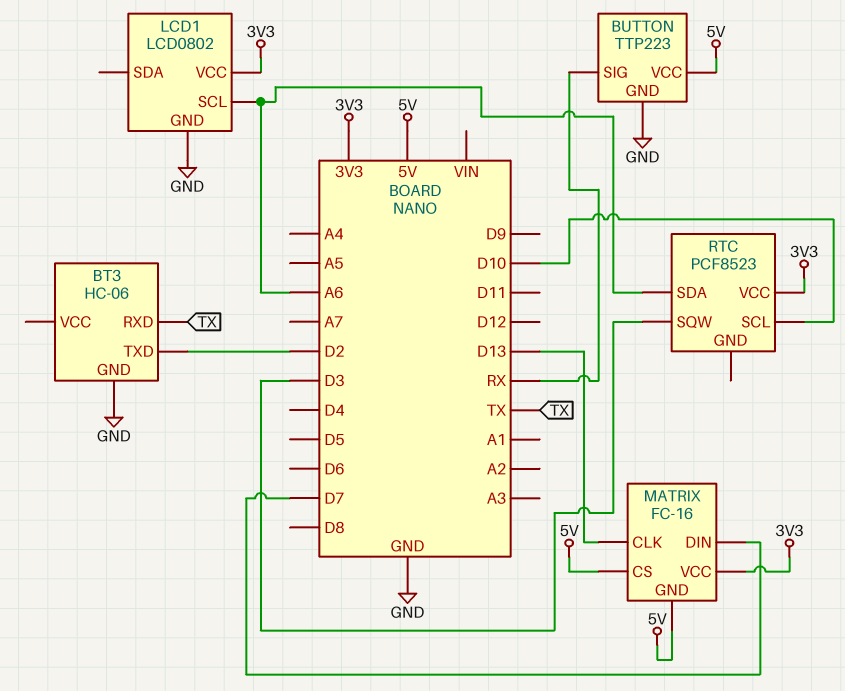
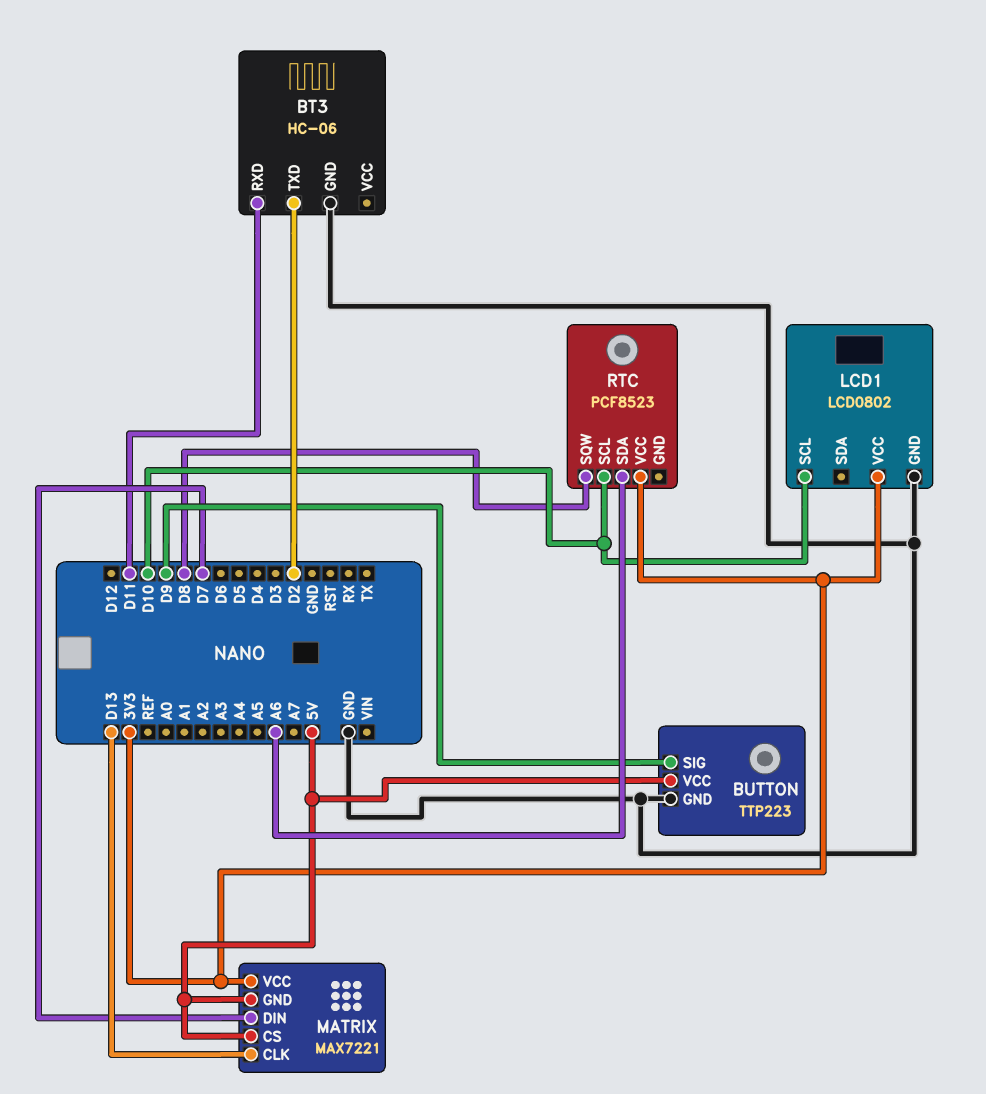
BT3 pin RXD: TX -> D11
BUTTON pin SIG: RX -> D9
LCD1 pin SCL: A6 -> D10
MATRIX: FC-16 -> MAX7221
RTC pin SQW: D3 -> D8

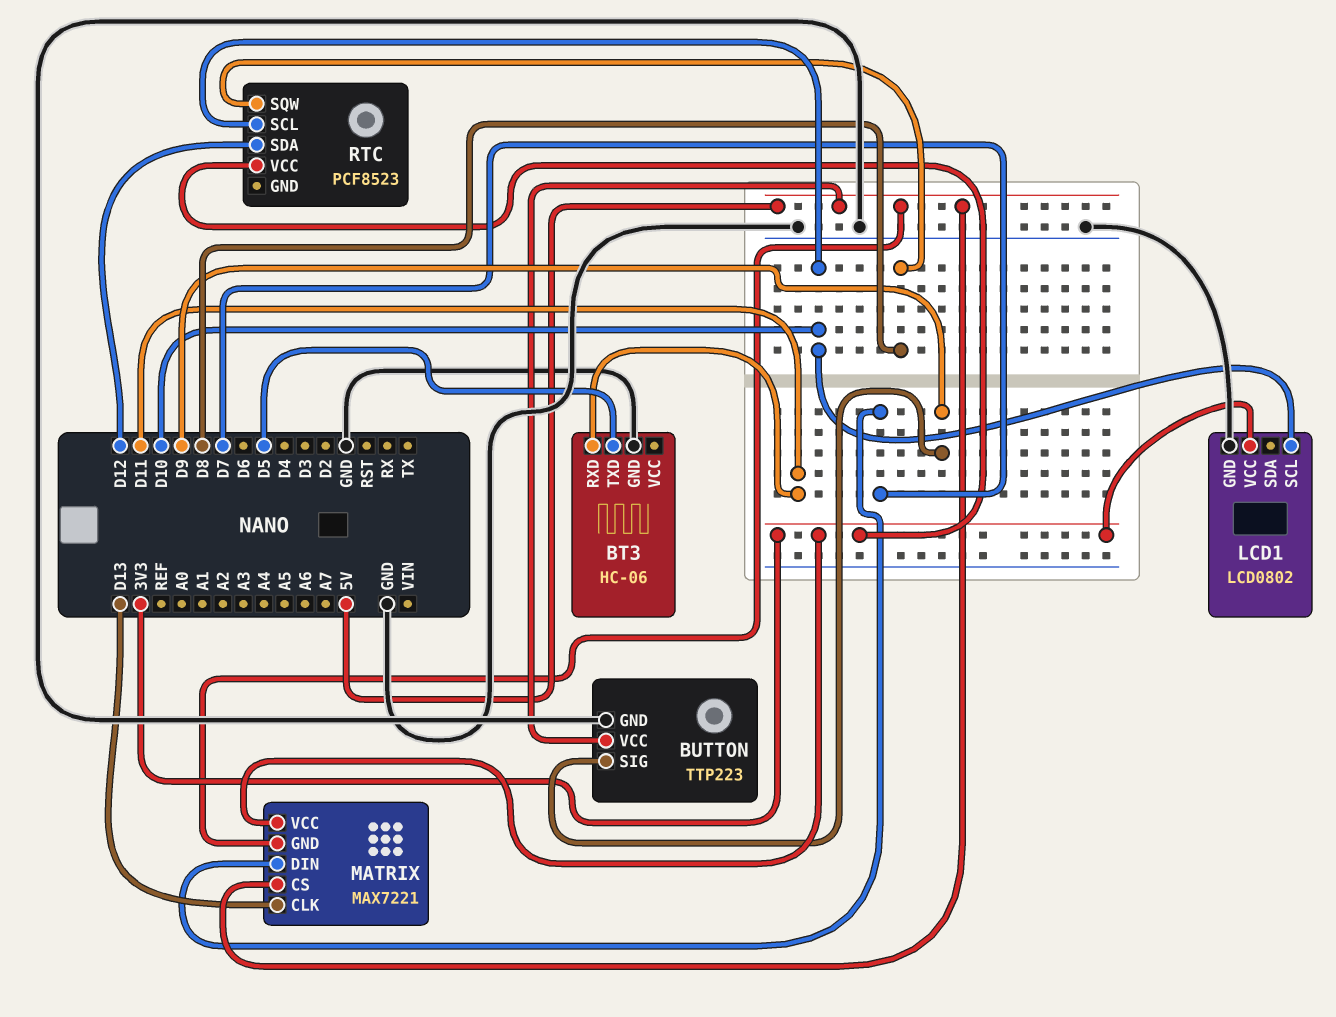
BT3 pin TXD: D2 -> D5
RTC pin SDA: A6 -> D12

